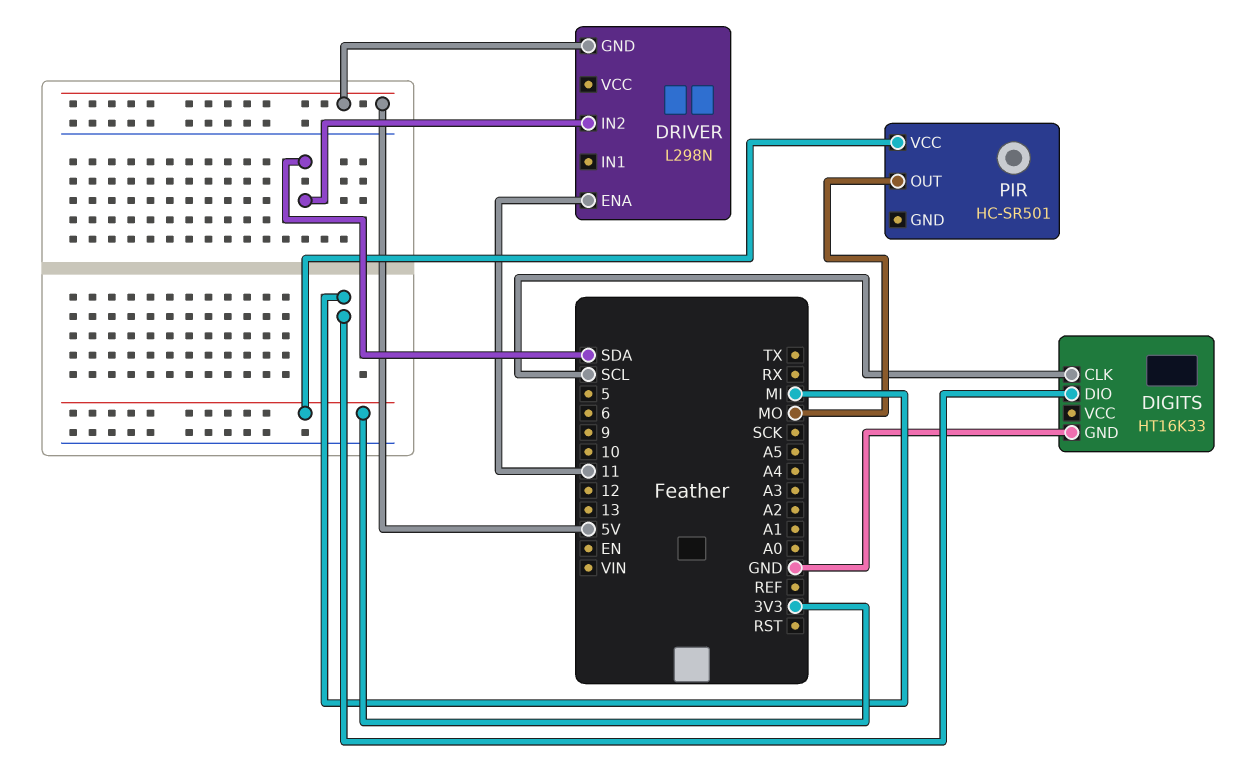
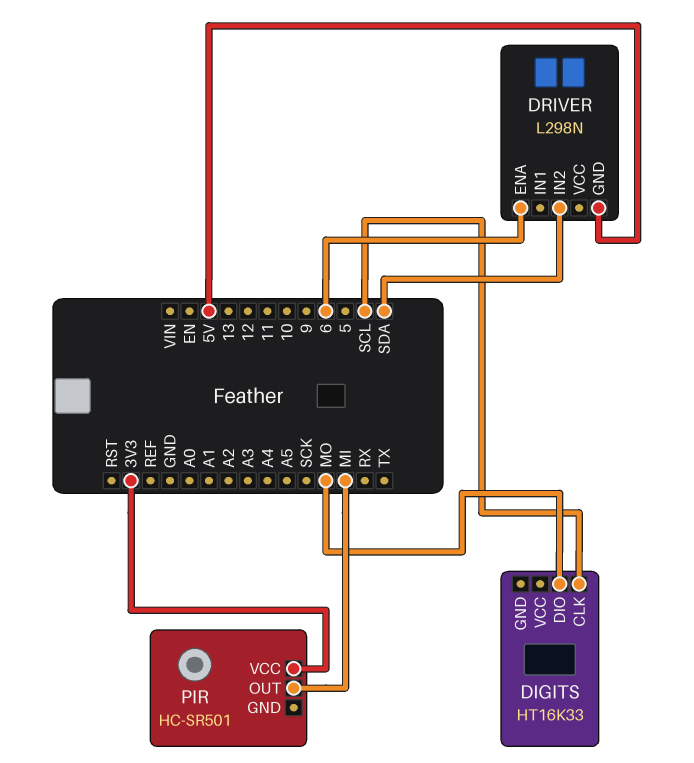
DIGITS pin DIO: MI -> MO
DIGITS pin GND: GND -> none
DRIVER pin ENA: 11 -> 6
PIR pin OUT: MO -> MI

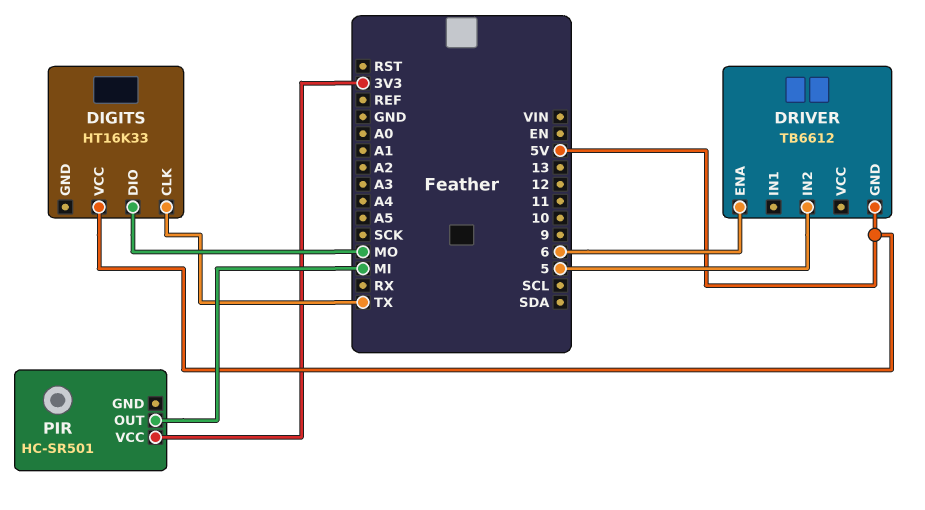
DIGITS pin CLK: SCL -> TX
DIGITS pin VCC: none -> 5V
DRIVER: L298N -> TB6612
DRIVER pin IN2: SDA -> 5

